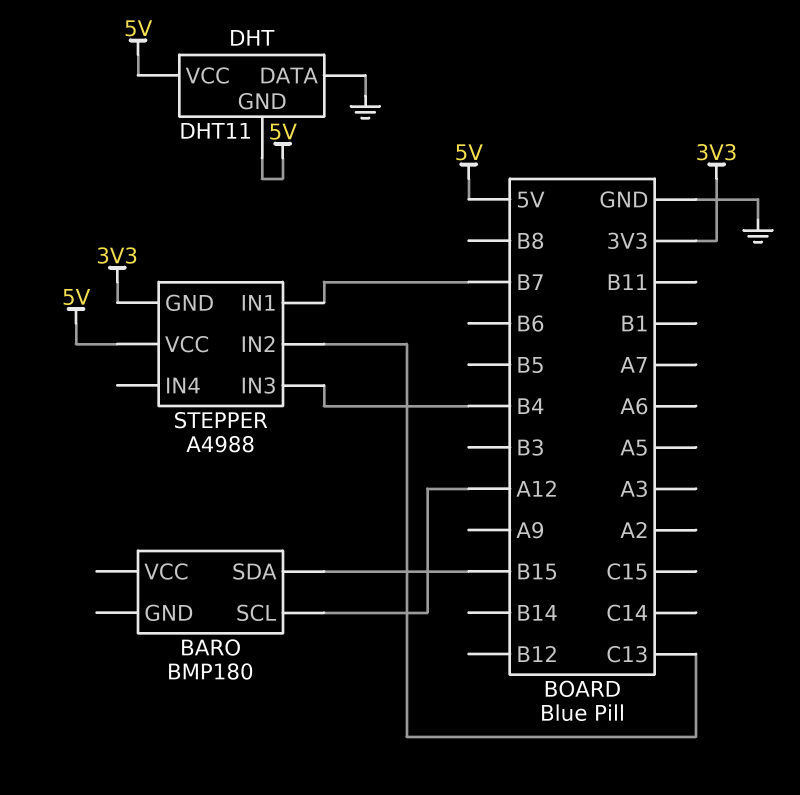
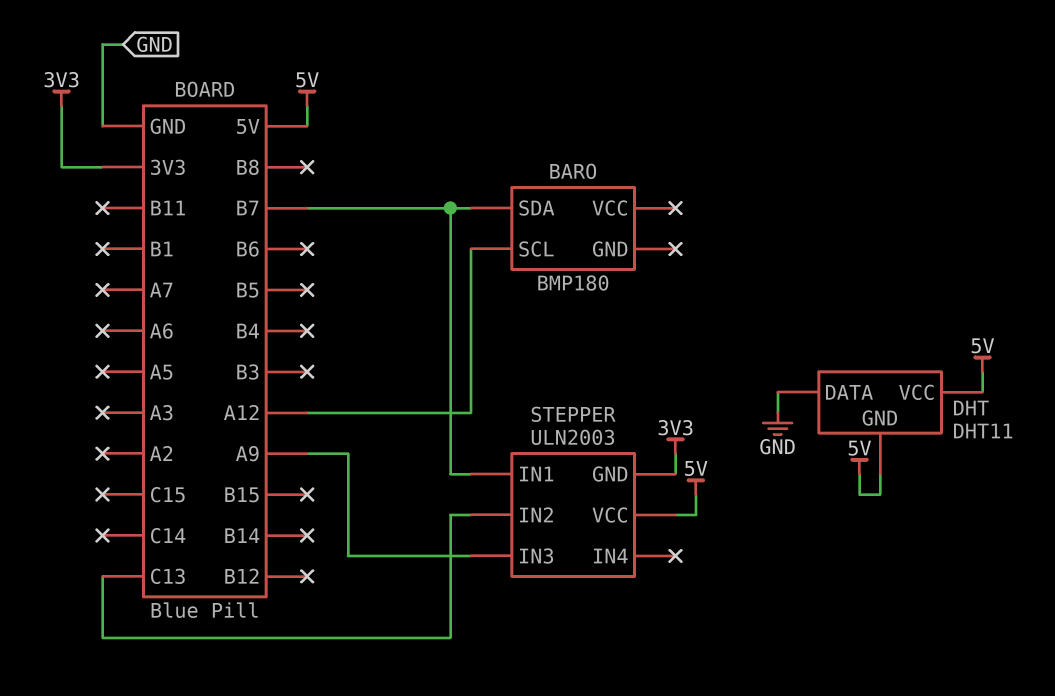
BARO pin SDA: B15 -> B7
STEPPER: A4988 -> ULN2003
STEPPER pin IN3: B4 -> A9

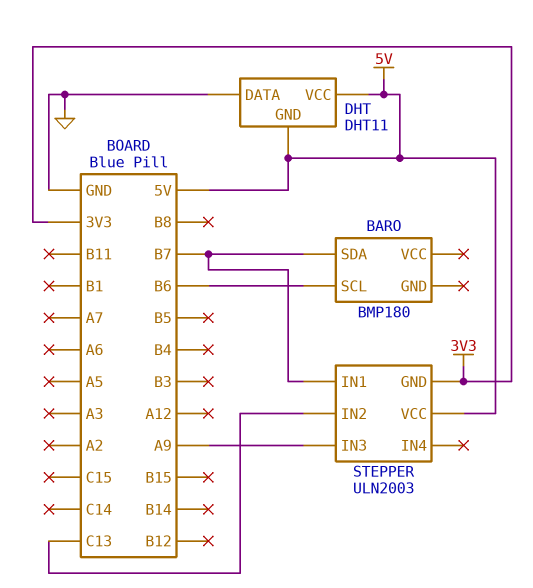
BARO pin SCL: A12 -> B6

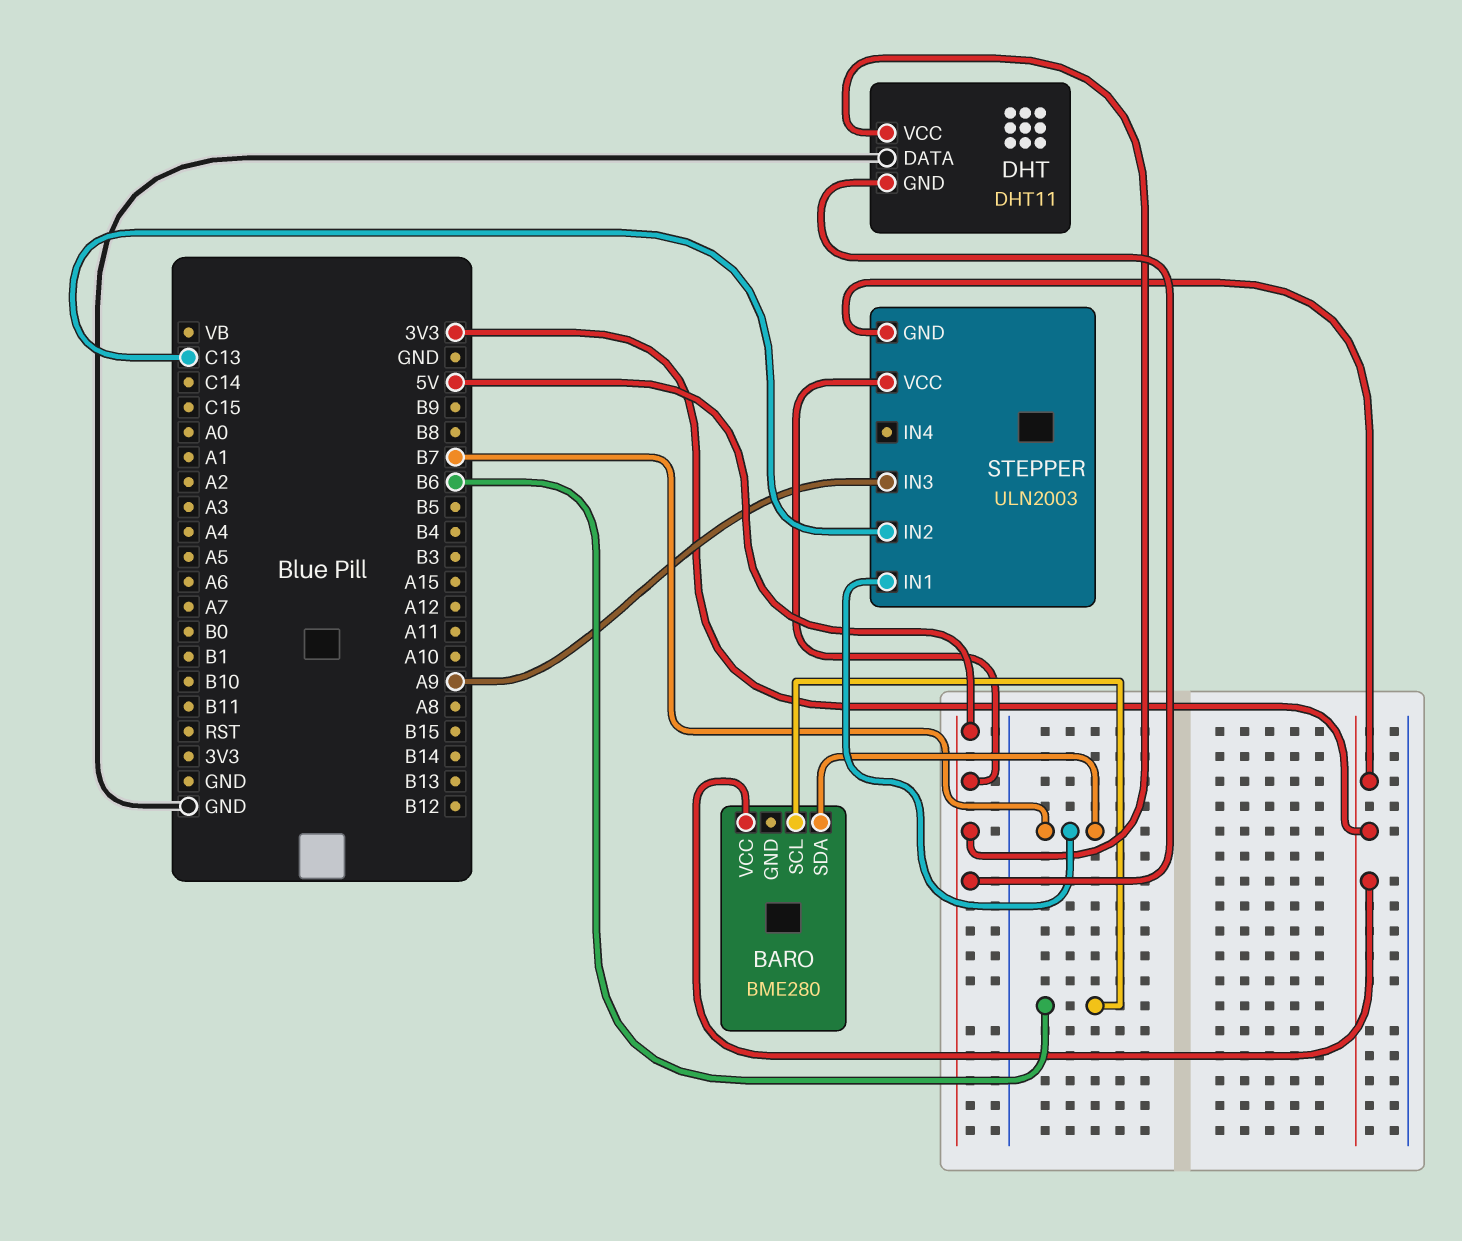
BARO: BMP180 -> BME280
BARO pin VCC: none -> 3V3

